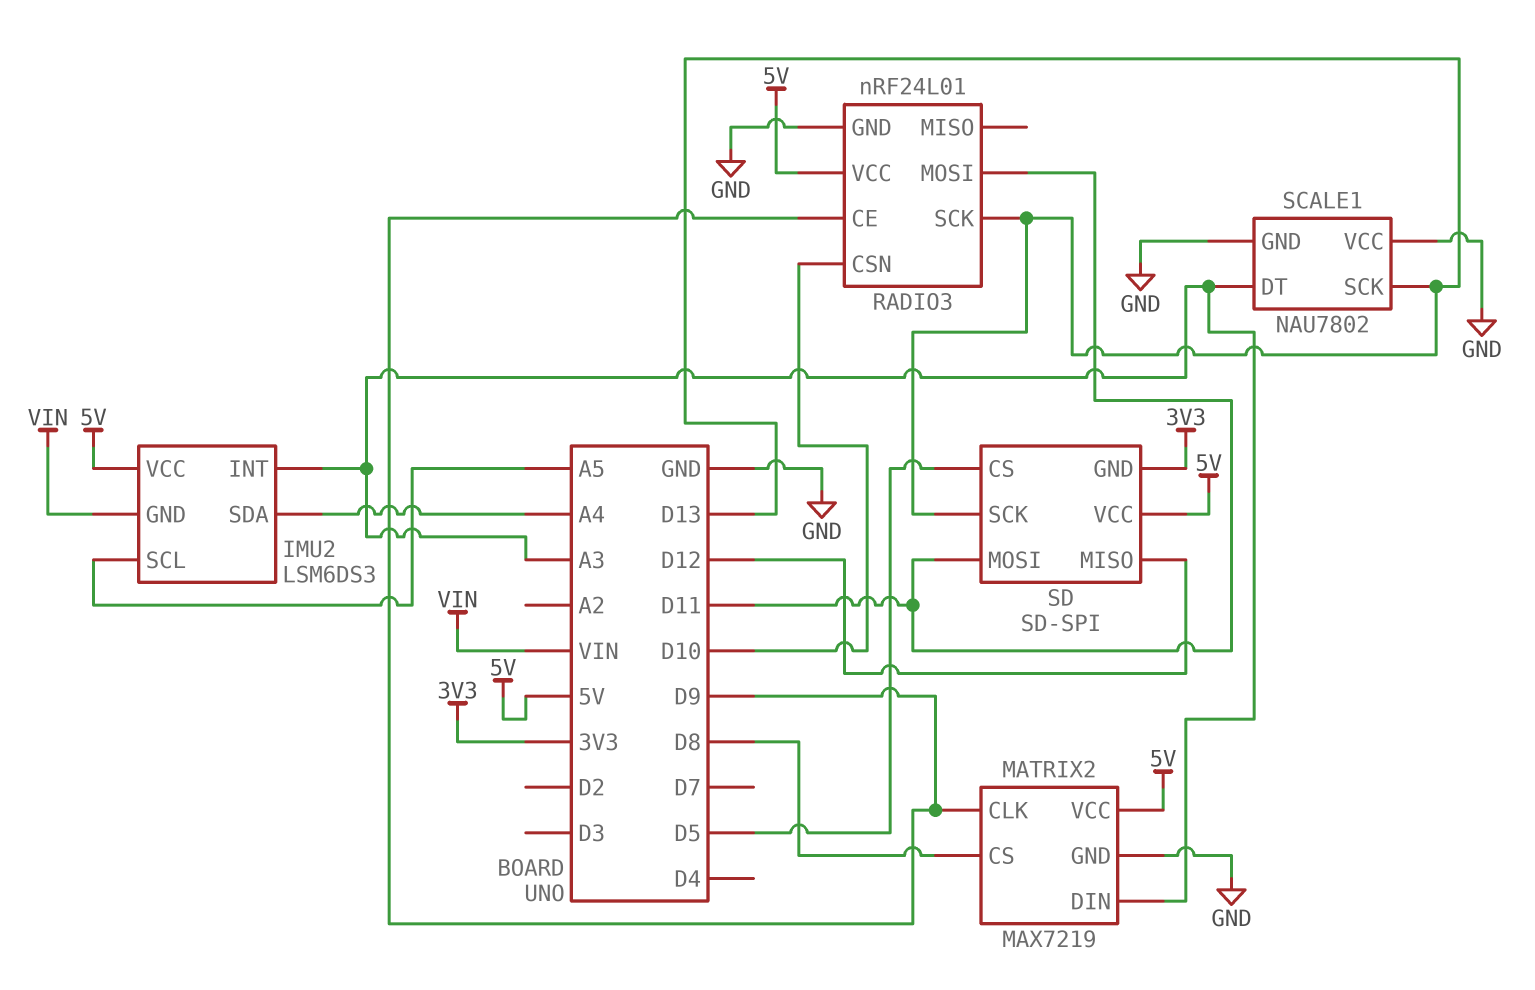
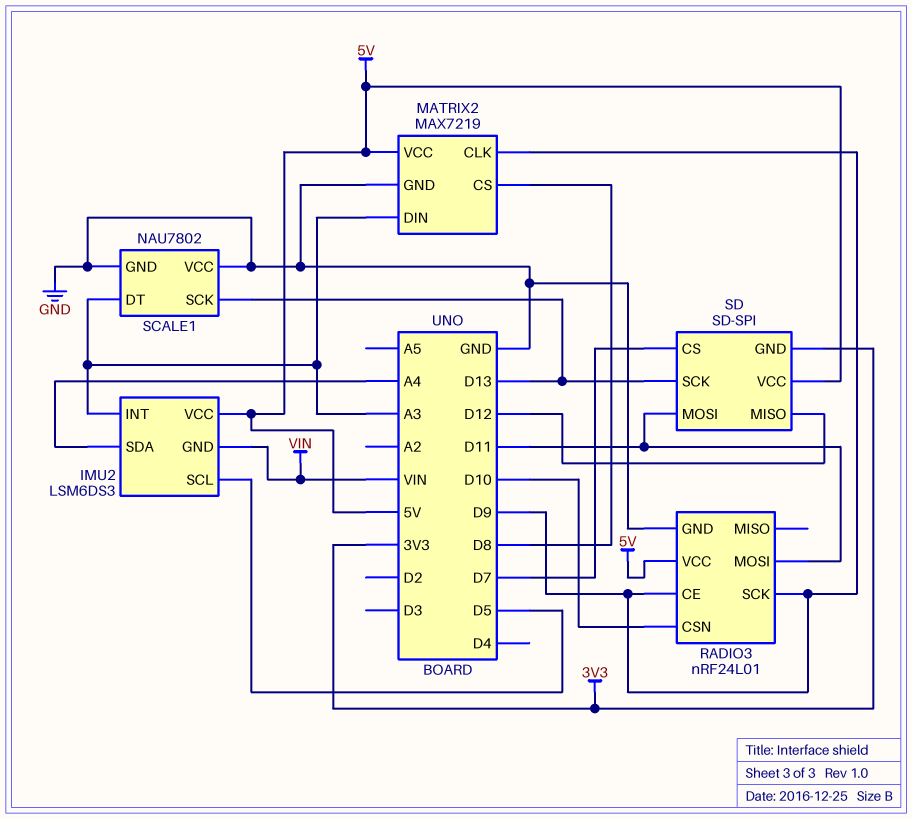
IMU2 pin SCL: A5 -> D5
RADIO3 pin SCK: D13 -> D9
SD pin CS: D5 -> D7

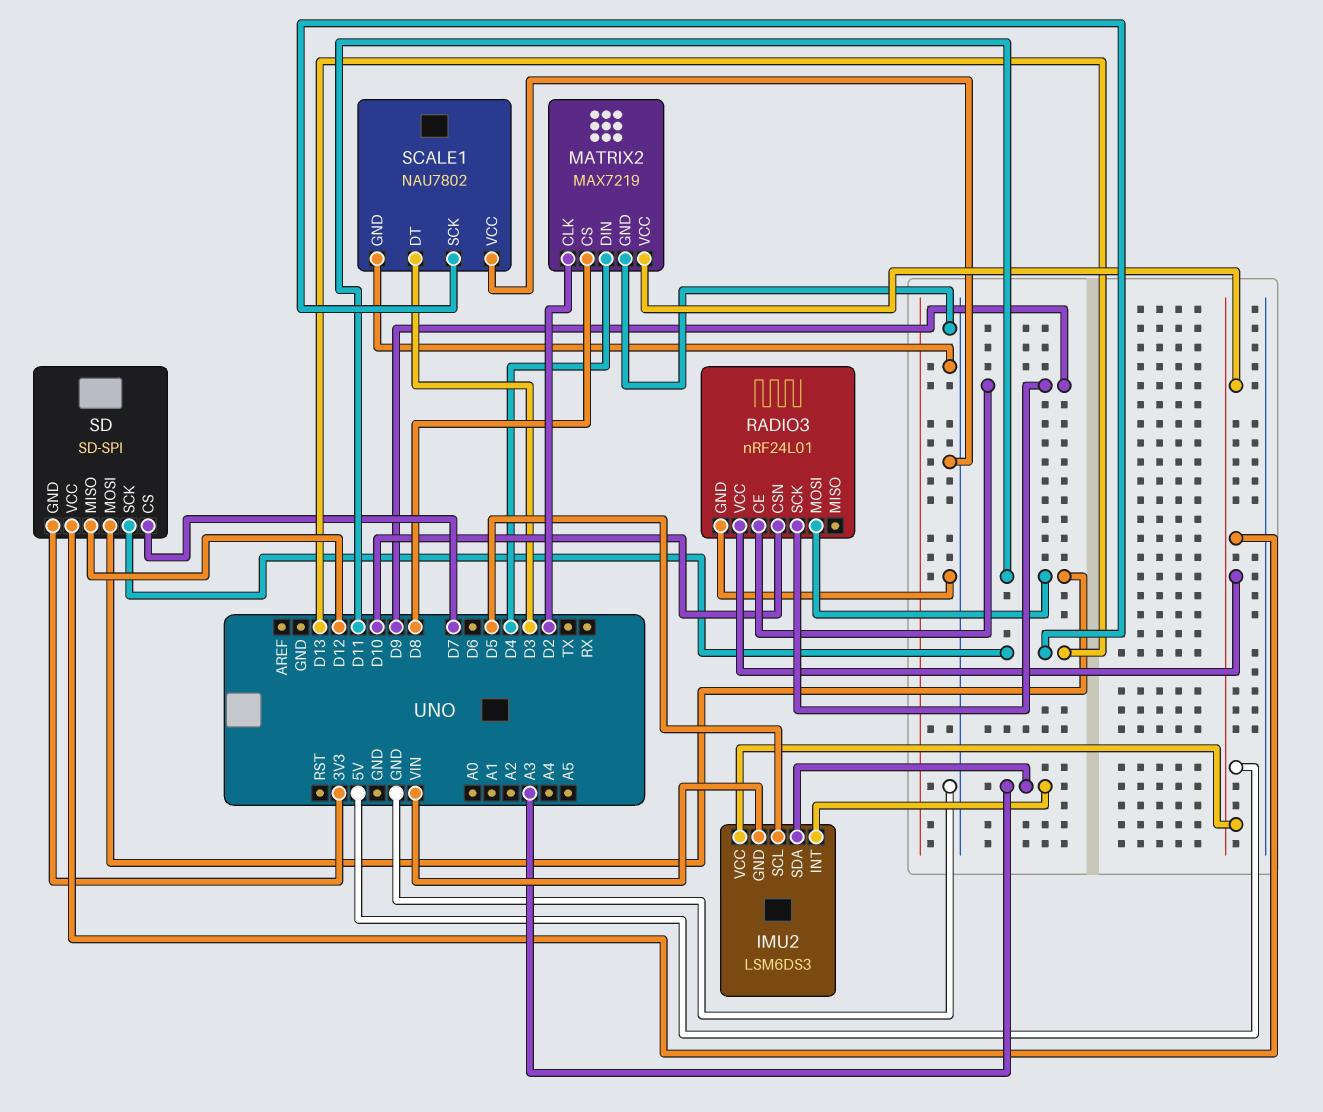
IMU2 pin SDA: A4 -> A3
MATRIX2 pin CLK: D9 -> D2
MATRIX2 pin DIN: A3 -> D4
SCALE1 pin DT: A3 -> D3

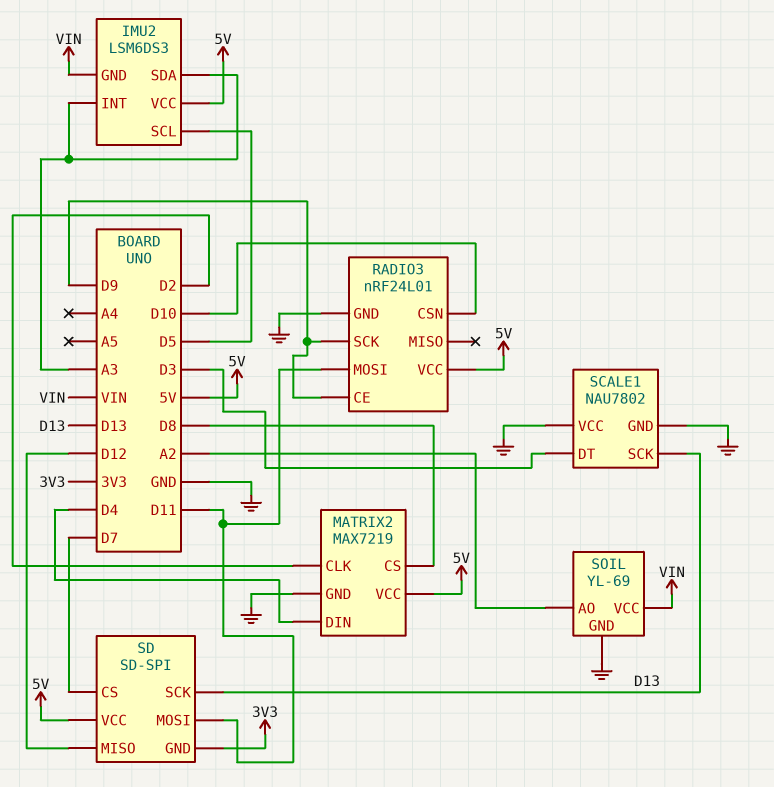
SOIL: none -> YL-69
SOIL pin AO: none -> A2
SOIL pin GND: none -> GND
SOIL pin VCC: none -> VIN

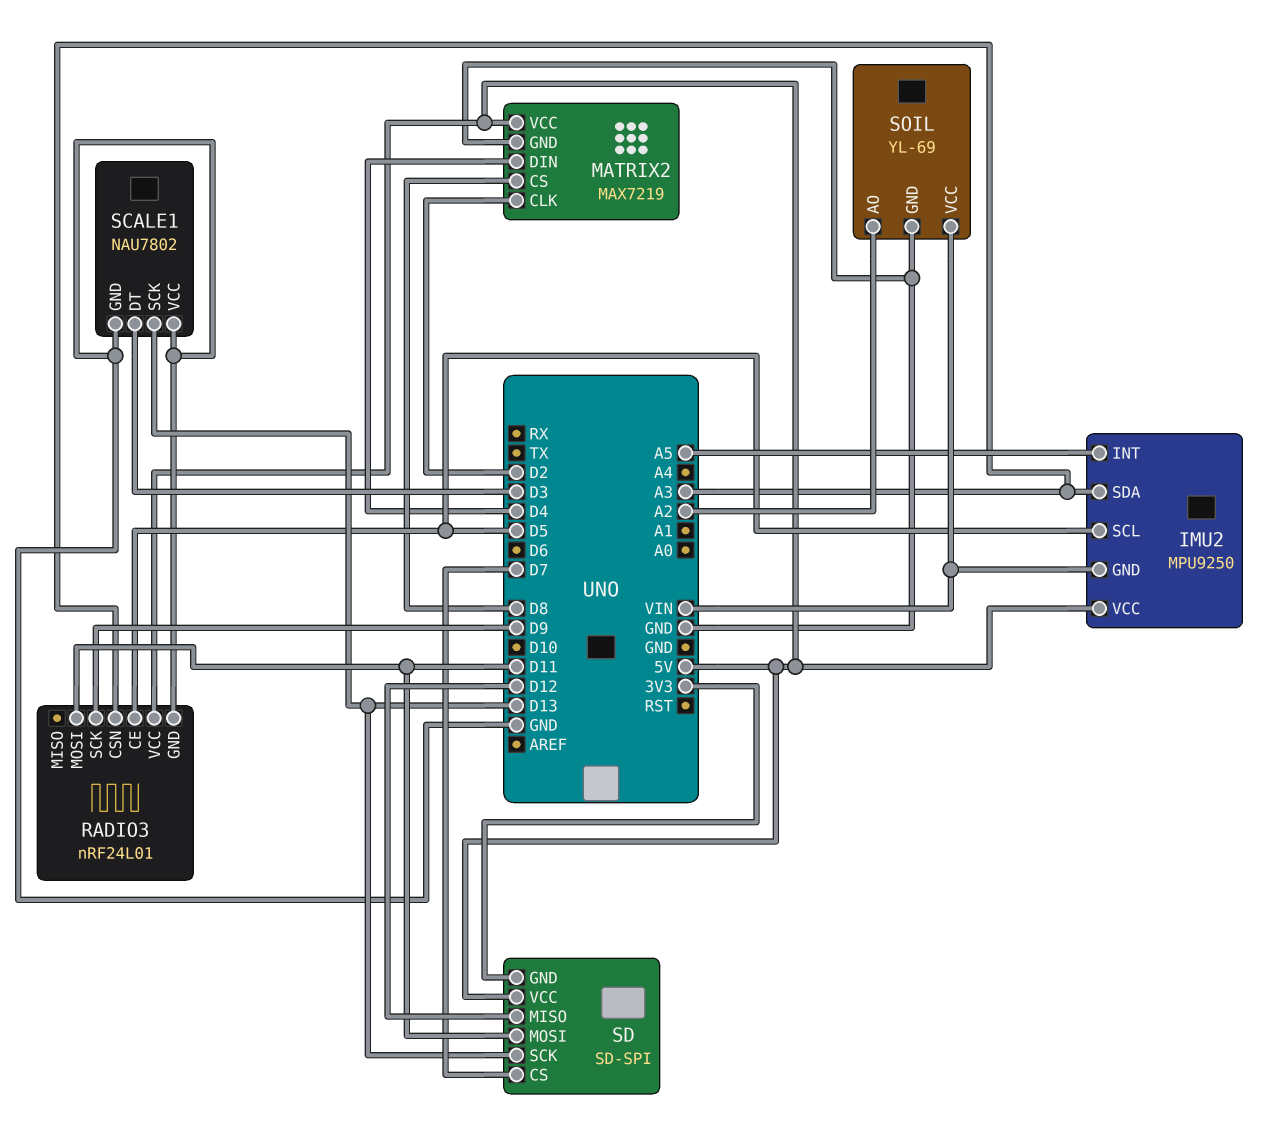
IMU2: LSM6DS3 -> MPU9250
IMU2 pin INT: A3 -> A5
RADIO3 pin CE: D9 -> D5
RADIO3 pin CSN: D10 -> A3

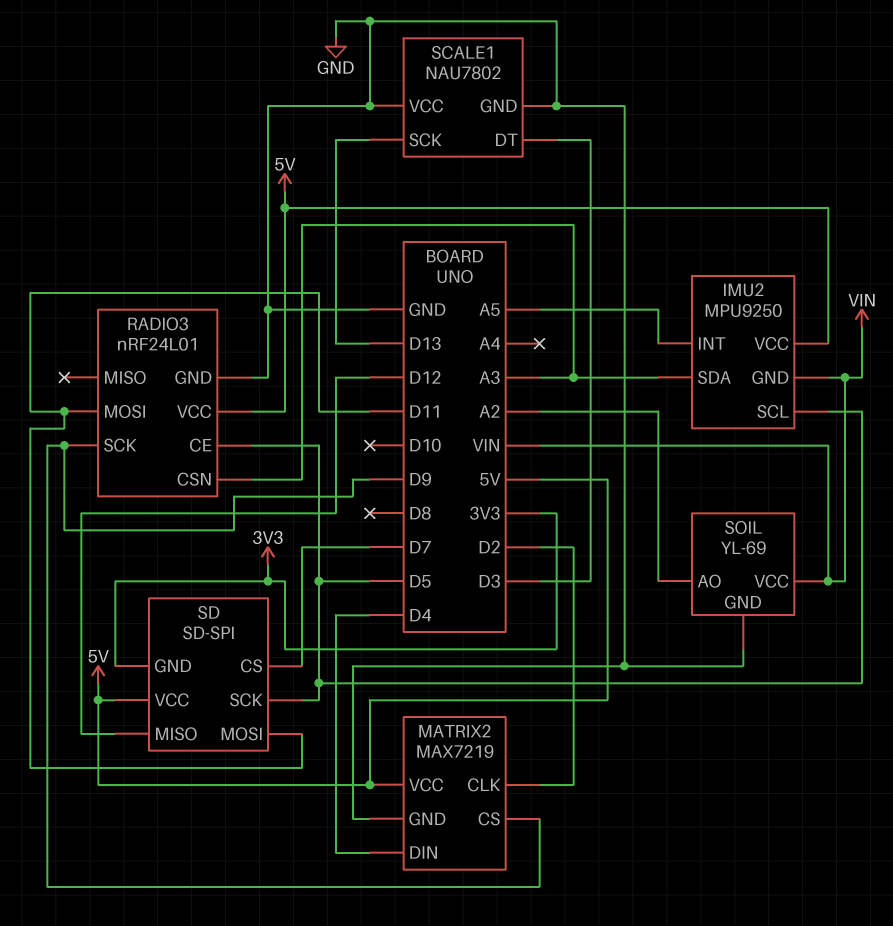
MATRIX2 pin CS: D8 -> D9
SD pin SCK: D13 -> D5

